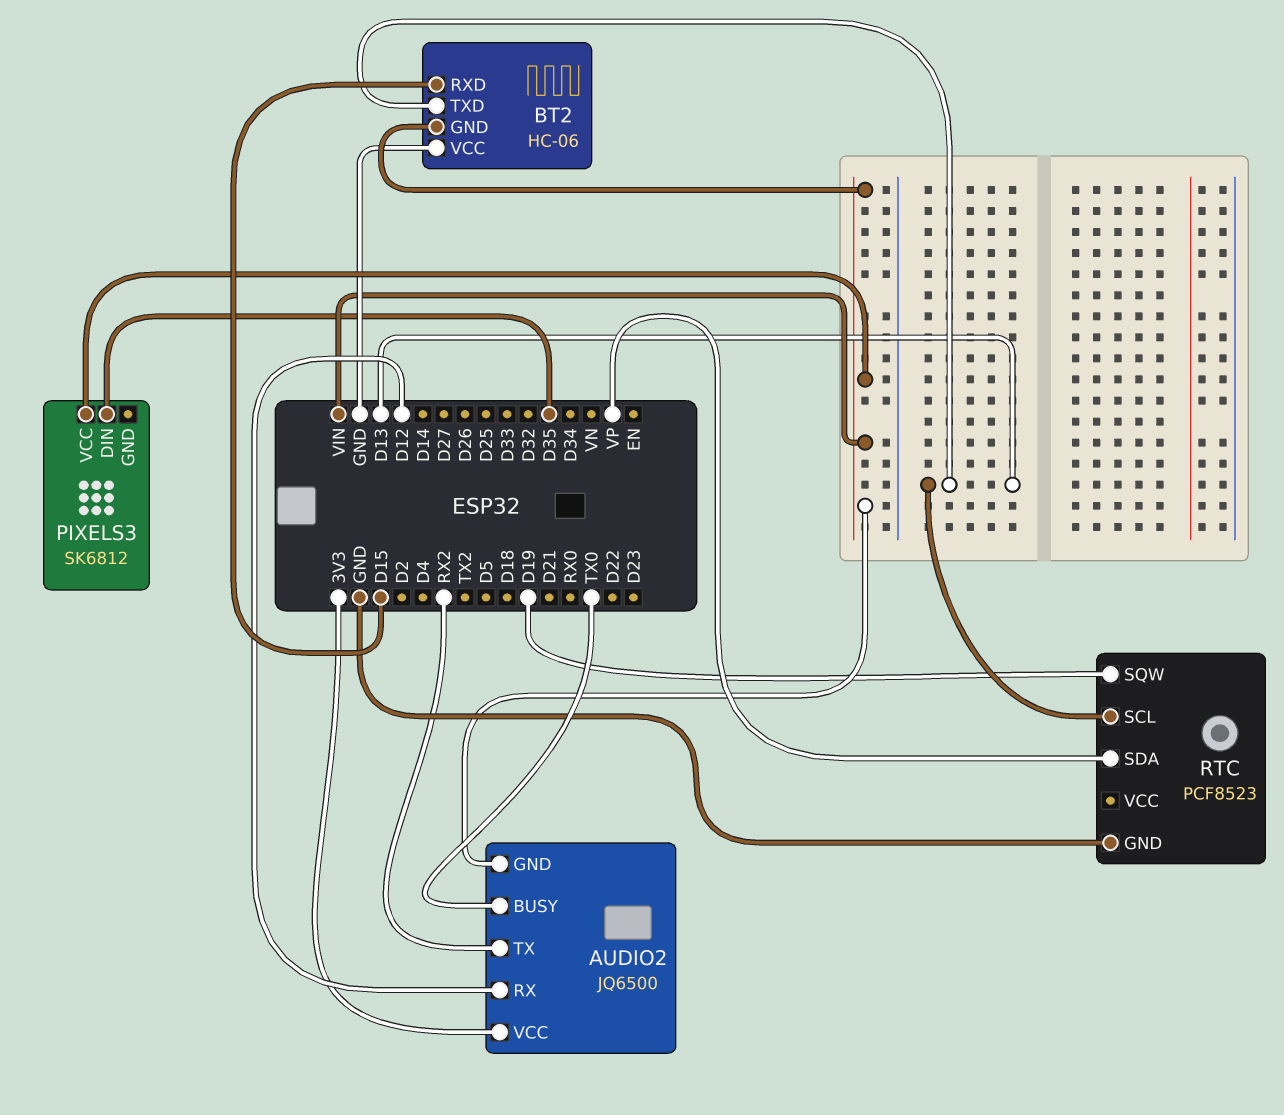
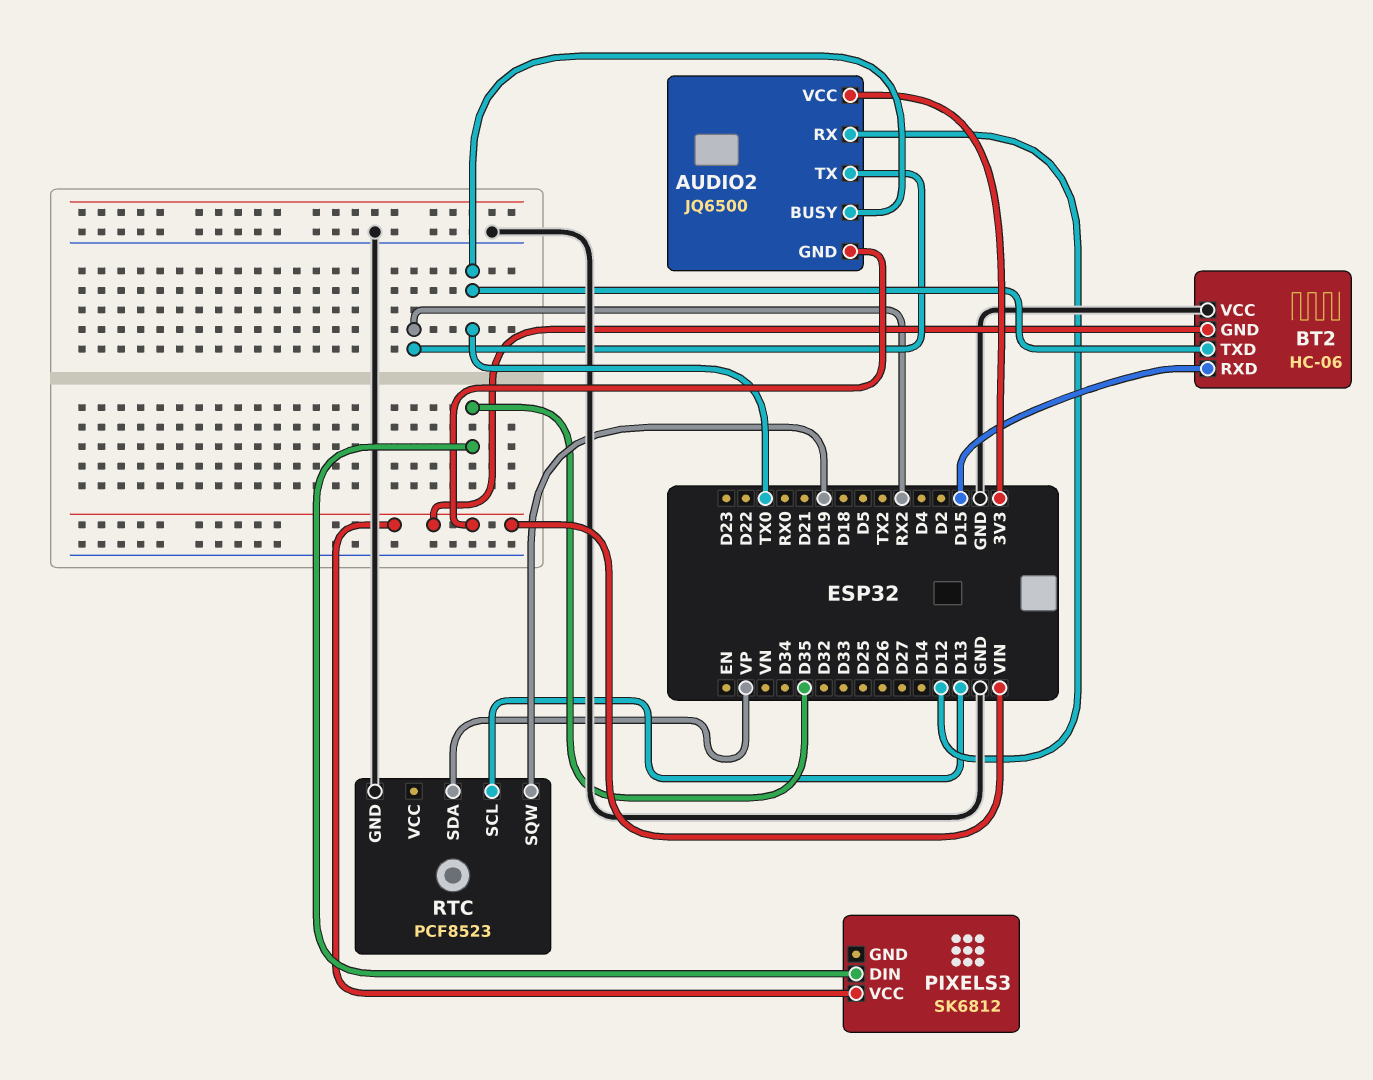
BT2 pin TXD: D13 -> TX0

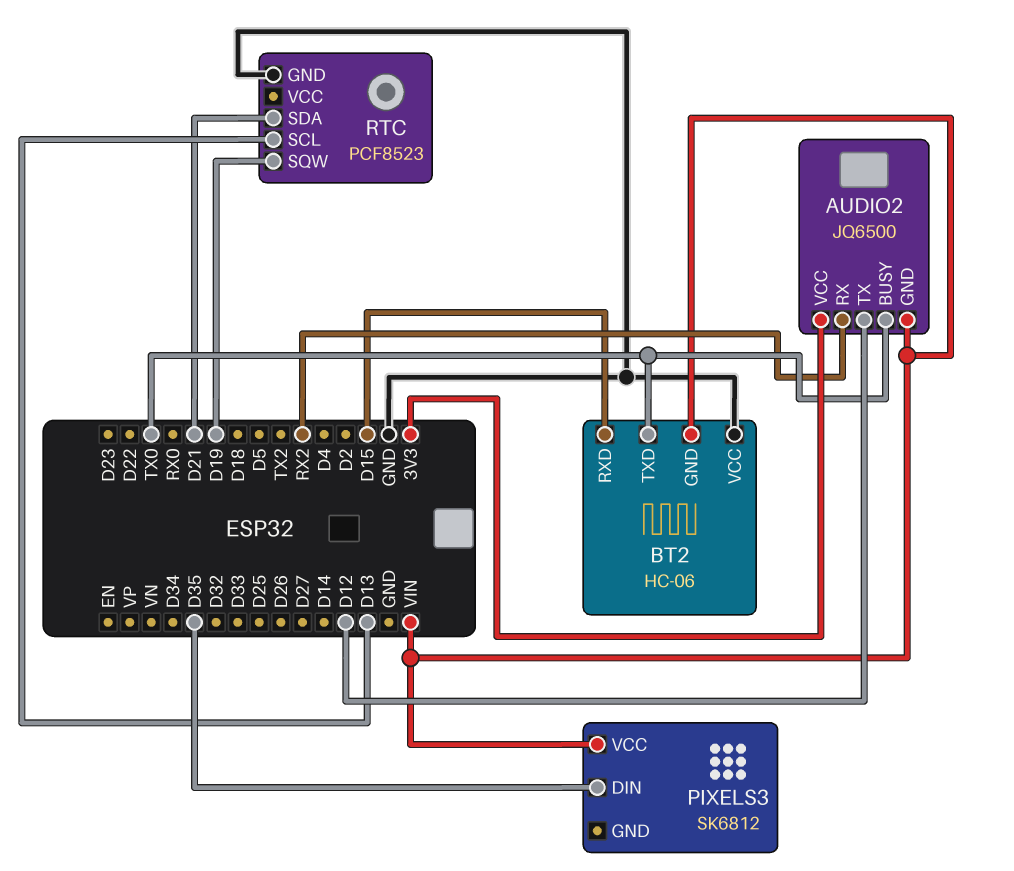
AUDIO2 pin RX: D12 -> RX2
AUDIO2 pin TX: RX2 -> D12
RTC pin SDA: VP -> D21

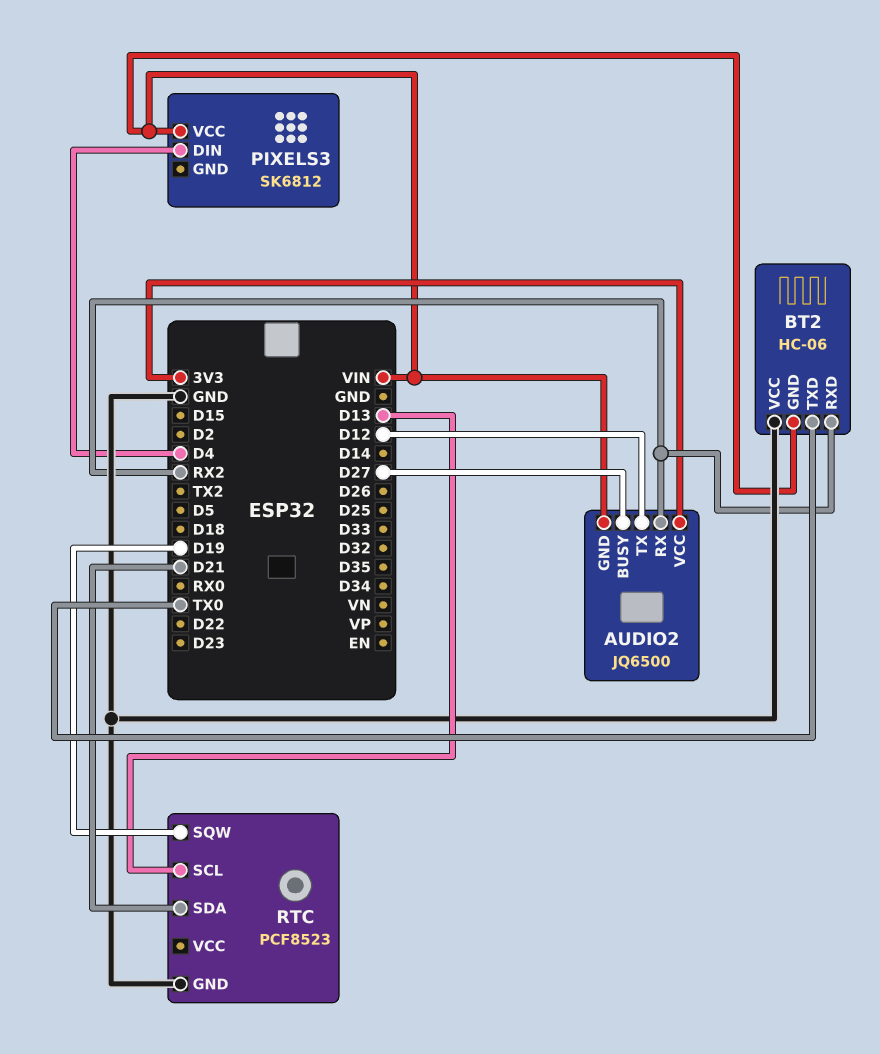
AUDIO2 pin BUSY: TX0 -> D27
BT2 pin RXD: D15 -> RX2
PIXELS3 pin DIN: D35 -> D4

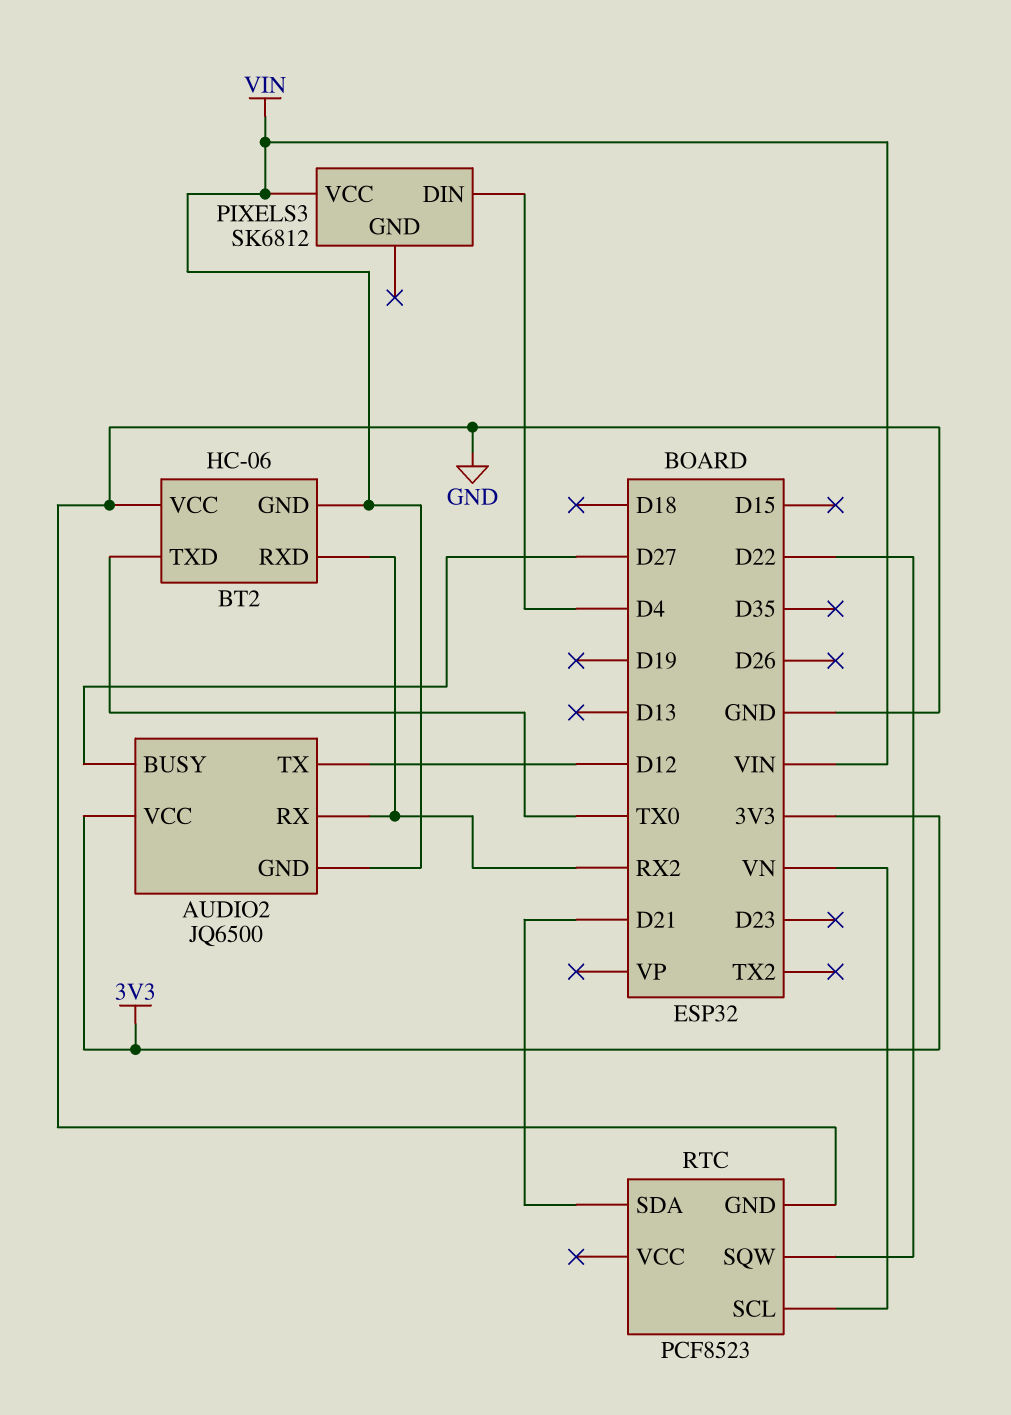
RTC pin SCL: D13 -> VN
RTC pin SQW: D19 -> D22

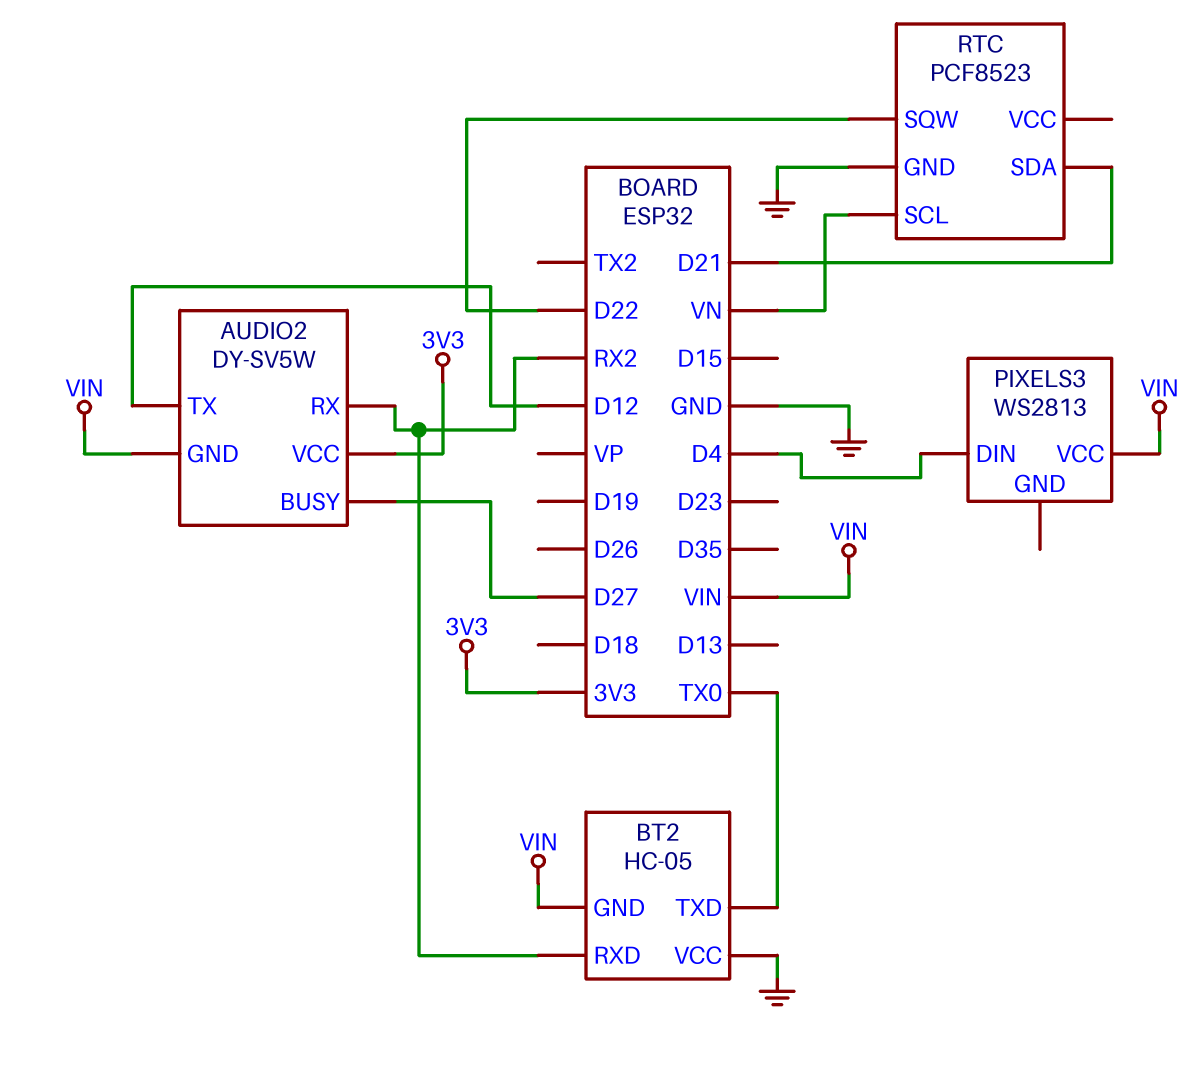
AUDIO2: JQ6500 -> DY-SV5W
BT2: HC-06 -> HC-05
PIXELS3: SK6812 -> WS2813

